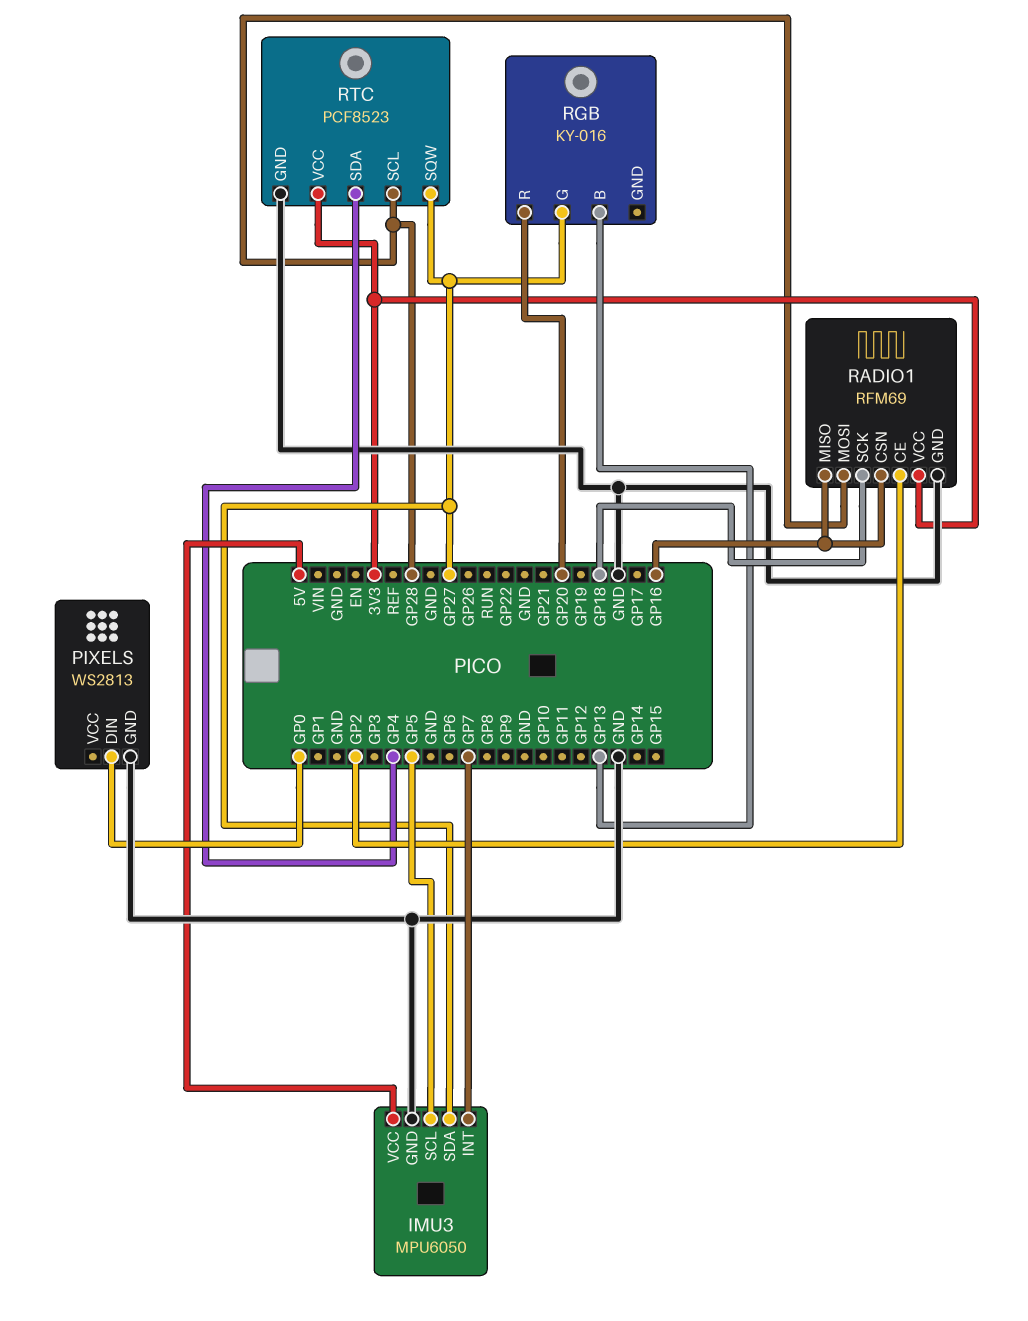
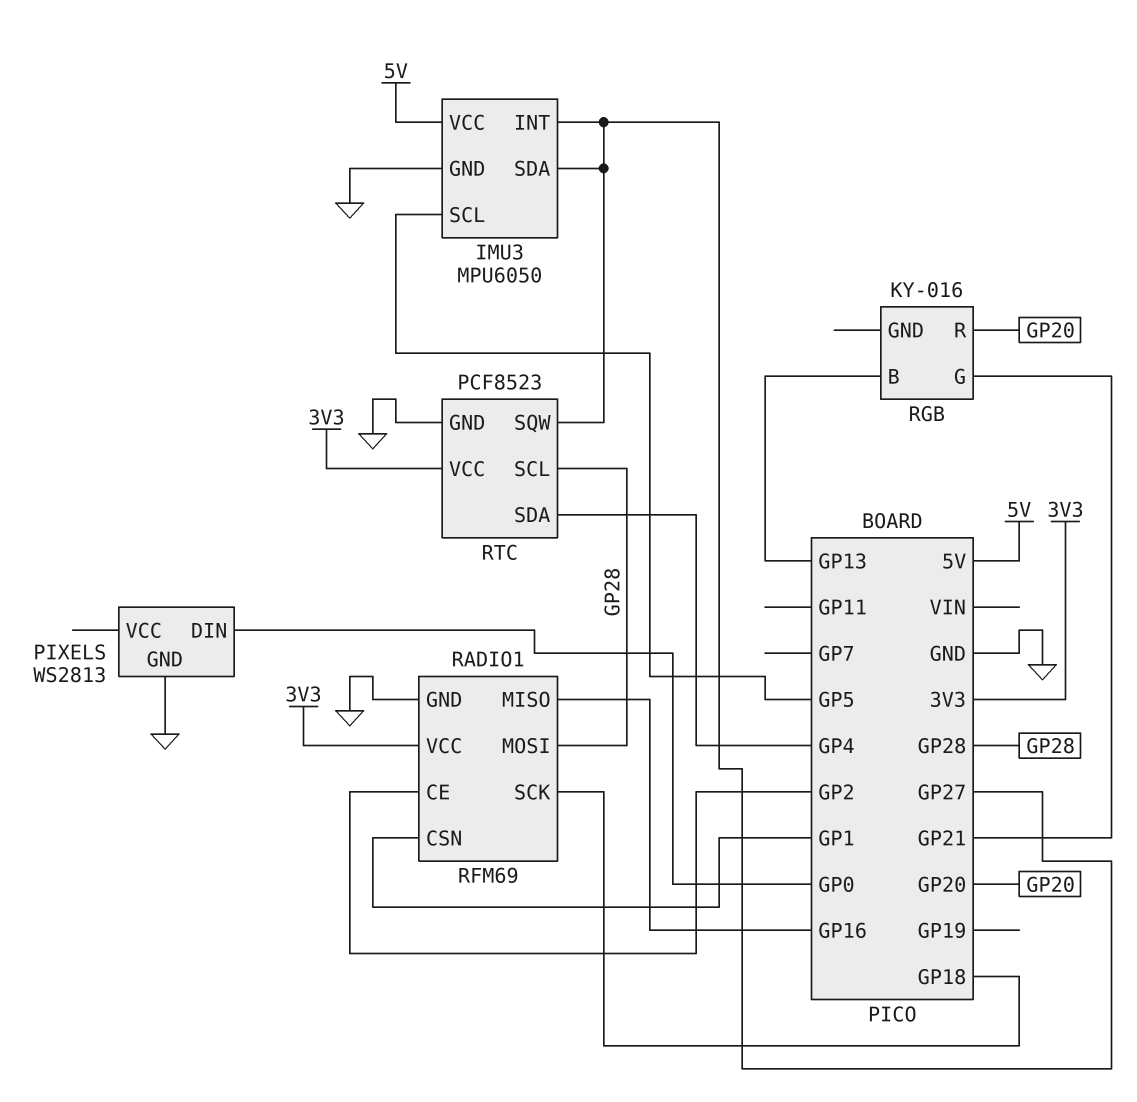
IMU3 pin INT: GP7 -> GP27
RADIO1 pin CSN: GP16 -> GP1
RGB pin G: GP27 -> GP21

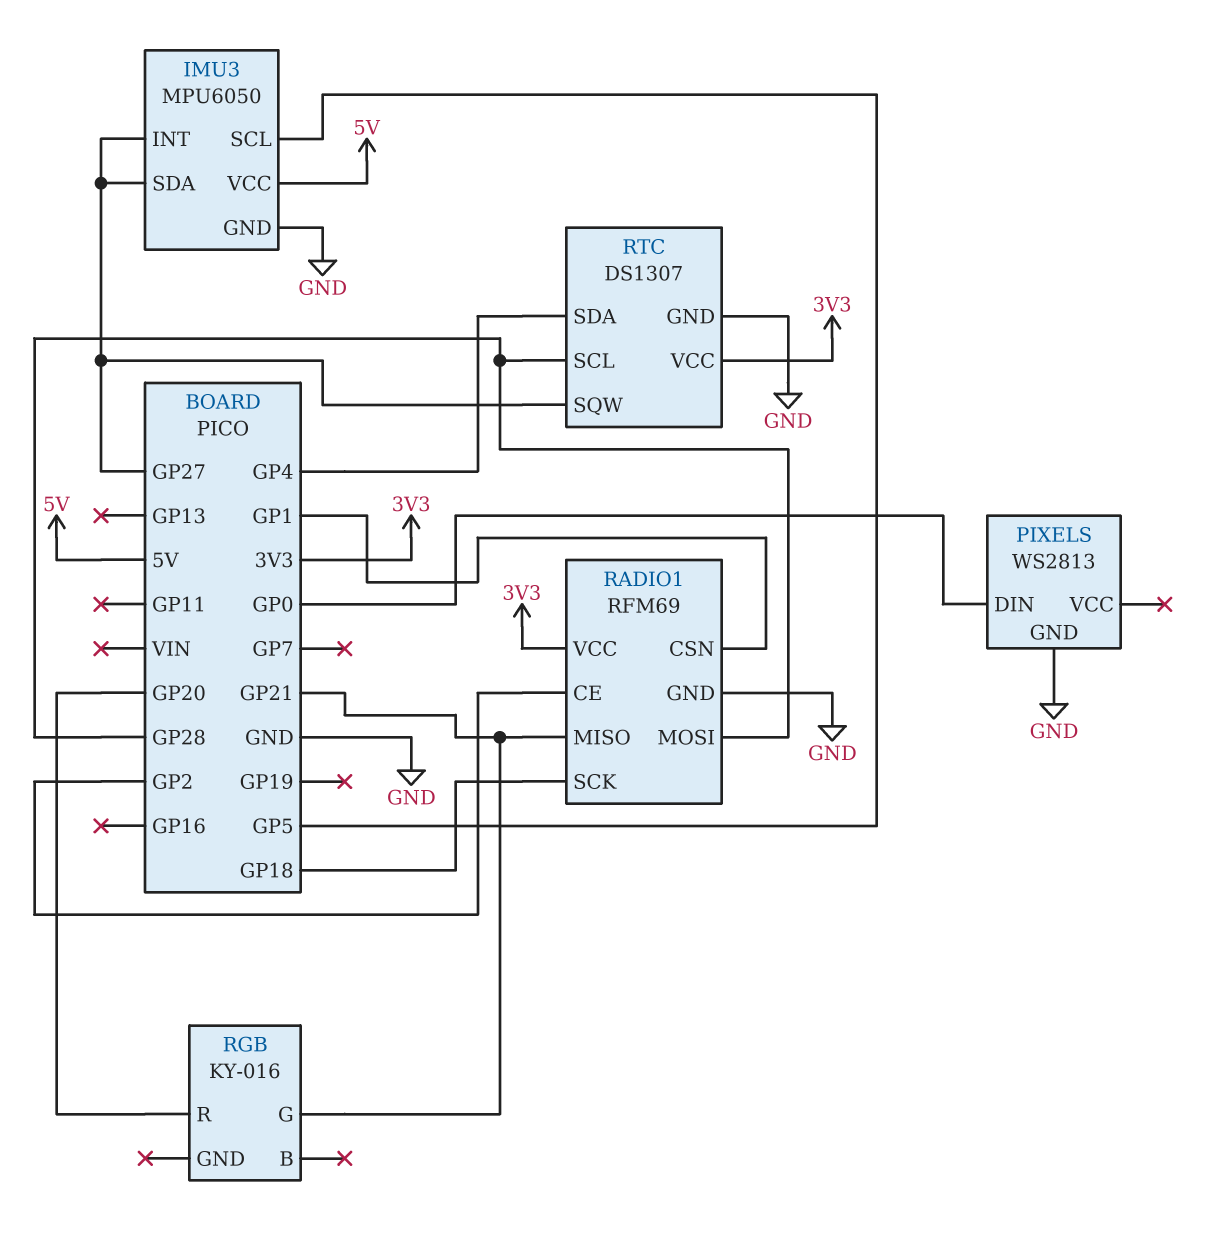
RADIO1 pin MISO: GP16 -> GP21
RGB pin B: GP13 -> none
RTC: PCF8523 -> DS1307

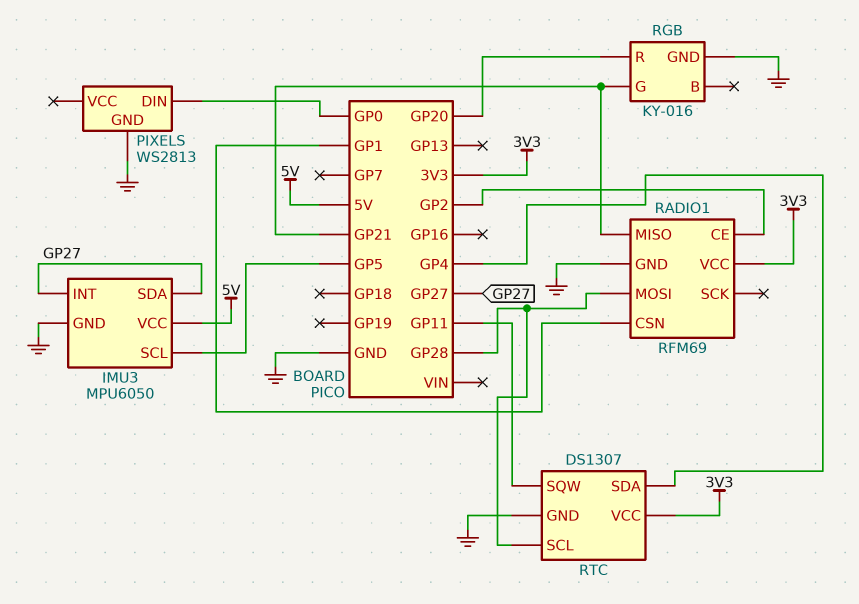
RADIO1 pin SCK: GP18 -> none
RGB pin GND: none -> GND
RTC pin SQW: GP27 -> GP11

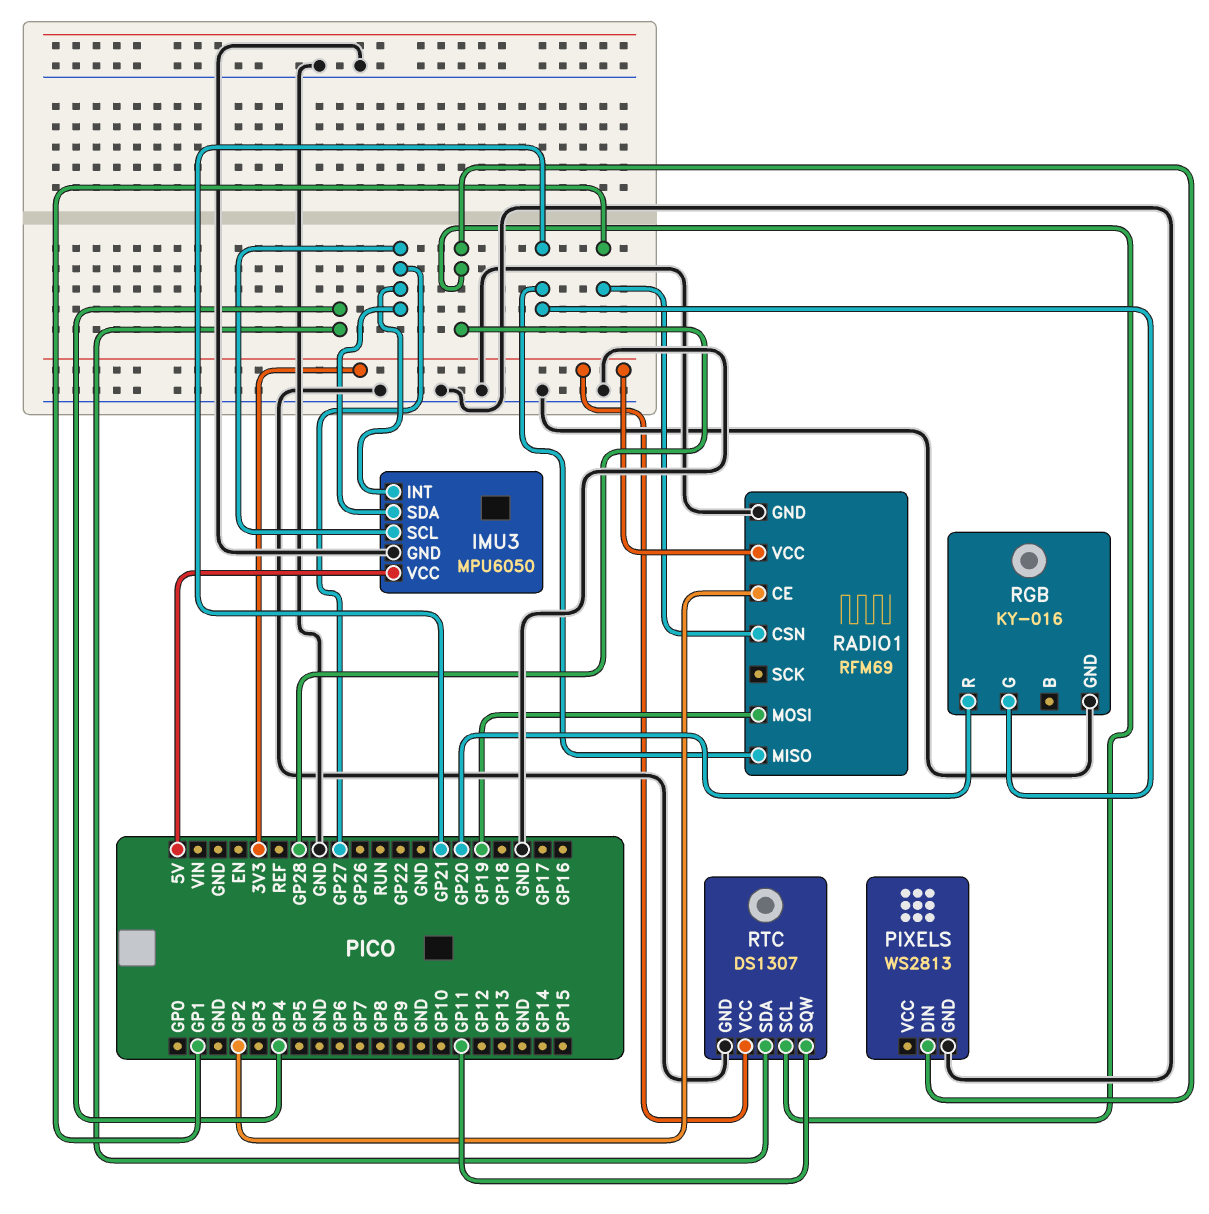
IMU3 pin SCL: GP5 -> GP27
PIXELS pin DIN: GP0 -> GP28
RADIO1 pin MOSI: GP28 -> GP19

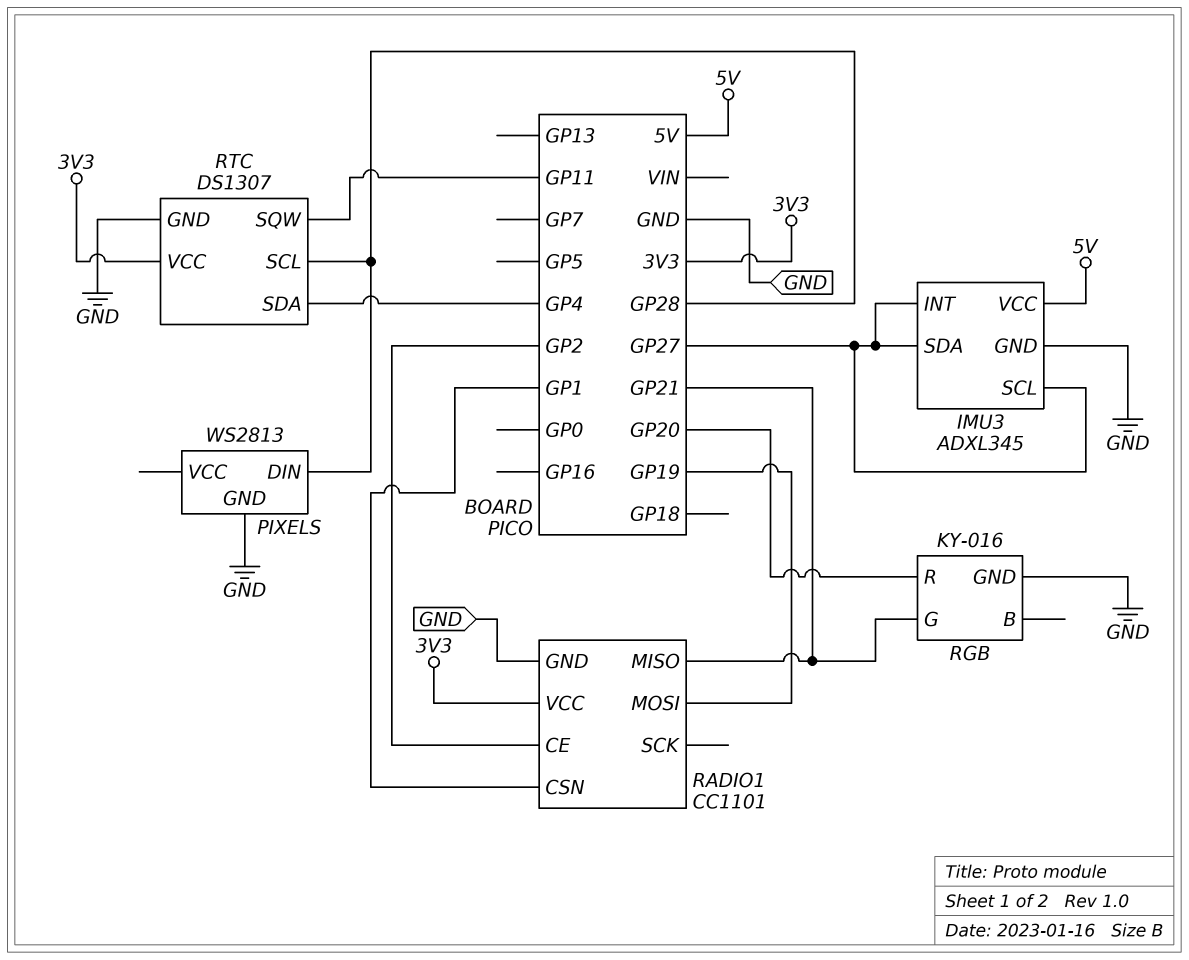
IMU3: MPU6050 -> ADXL345
RADIO1: RFM69 -> CC1101

